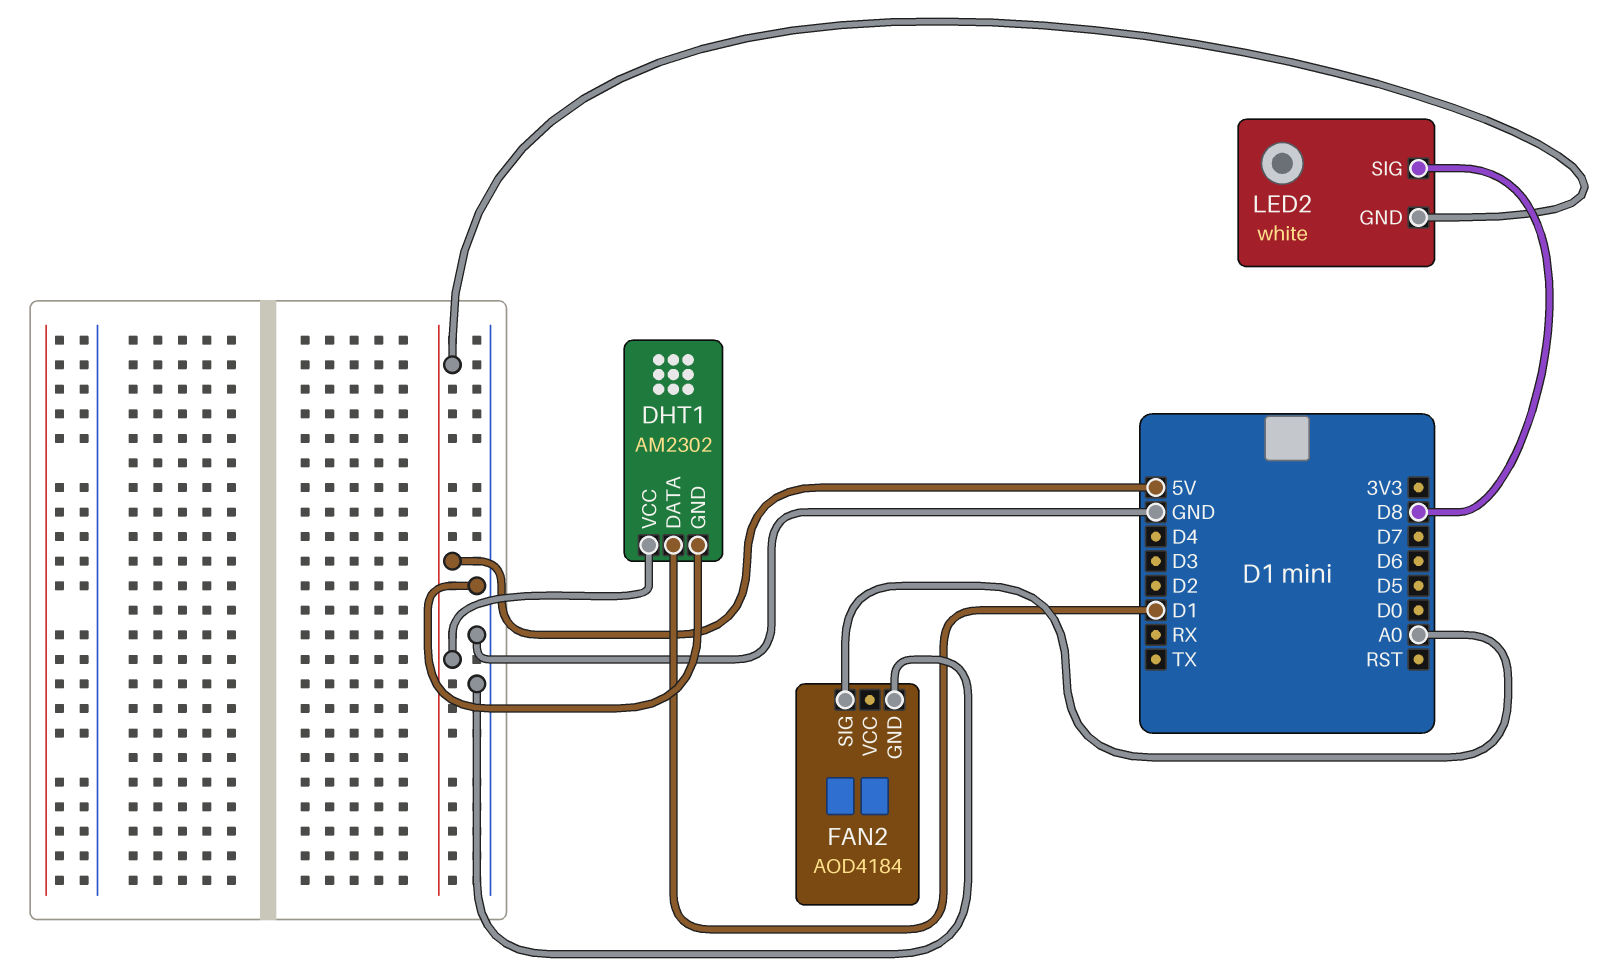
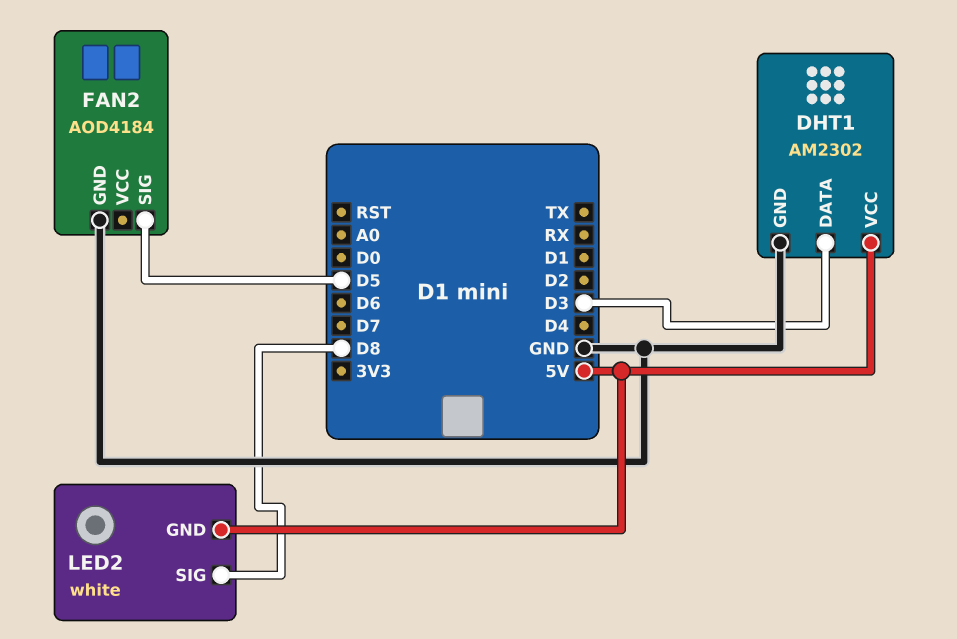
DHT1 pin DATA: D1 -> D3
FAN2 pin SIG: A0 -> D5

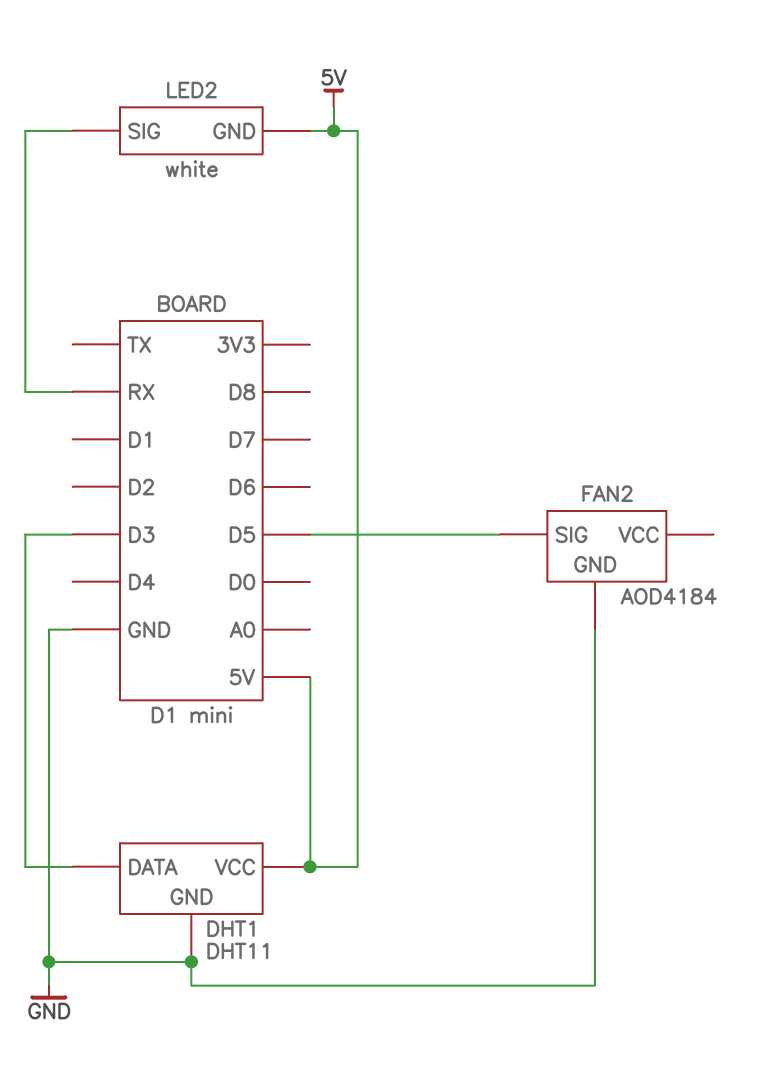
DHT1: AM2302 -> DHT11
LED2 pin SIG: D8 -> RX

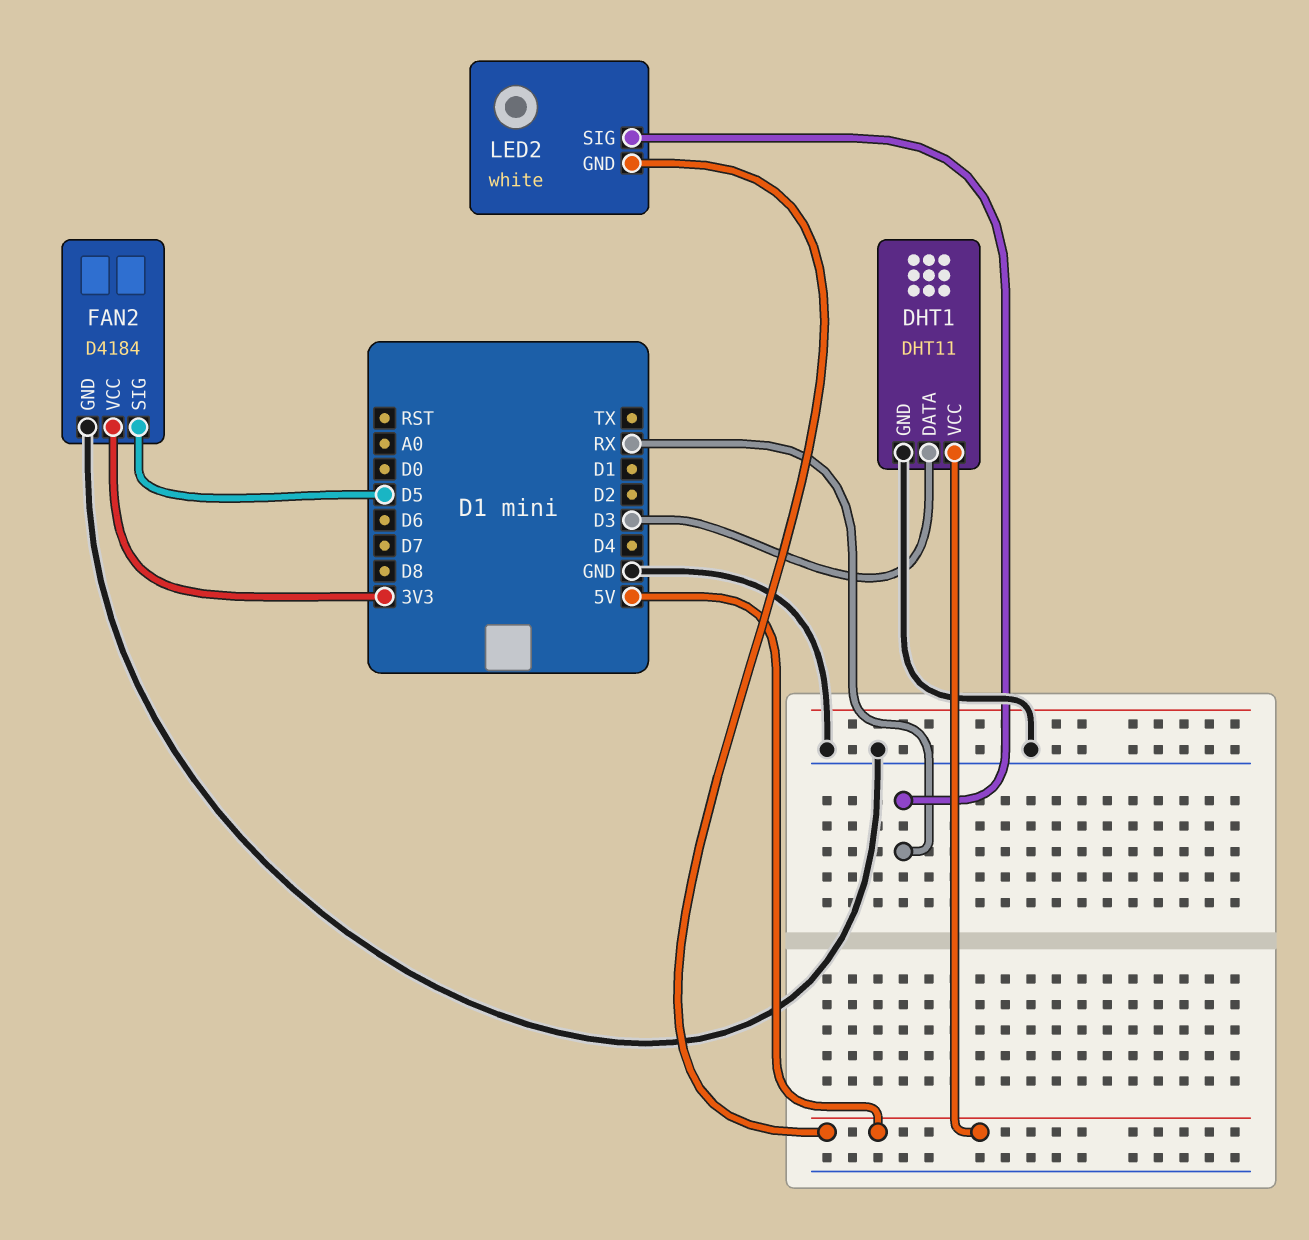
FAN2: AOD4184 -> D4184
FAN2 pin VCC: none -> 3V3

